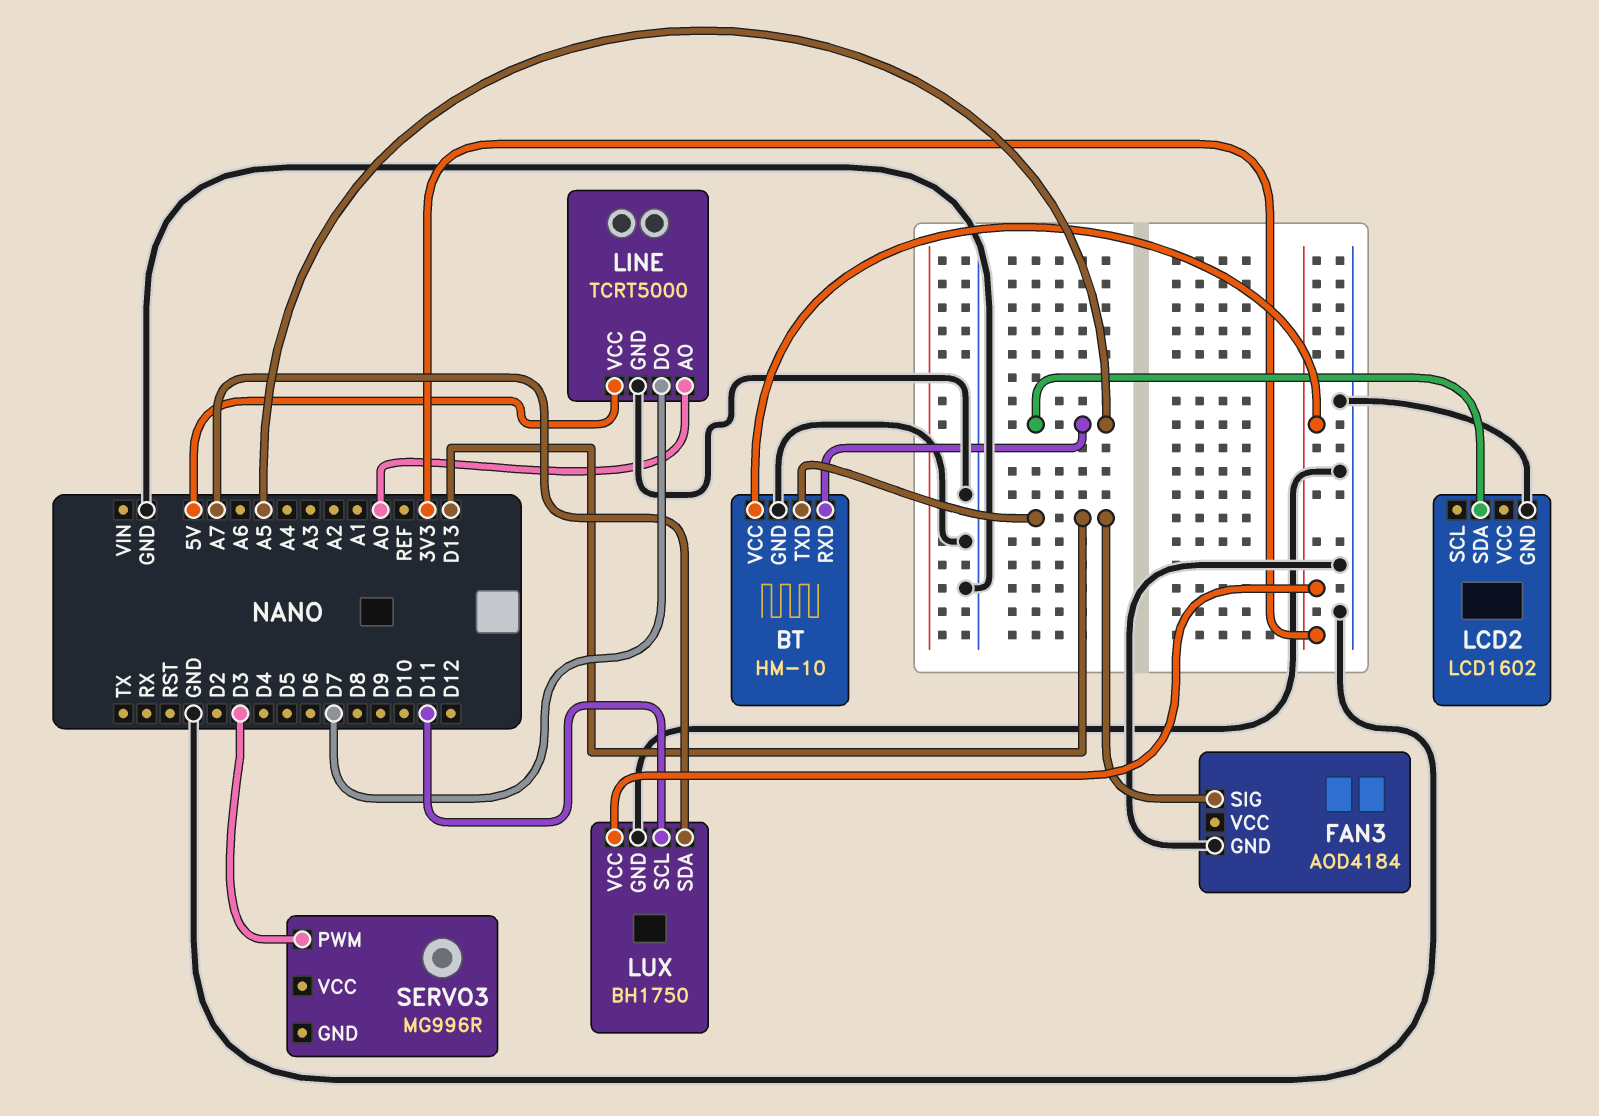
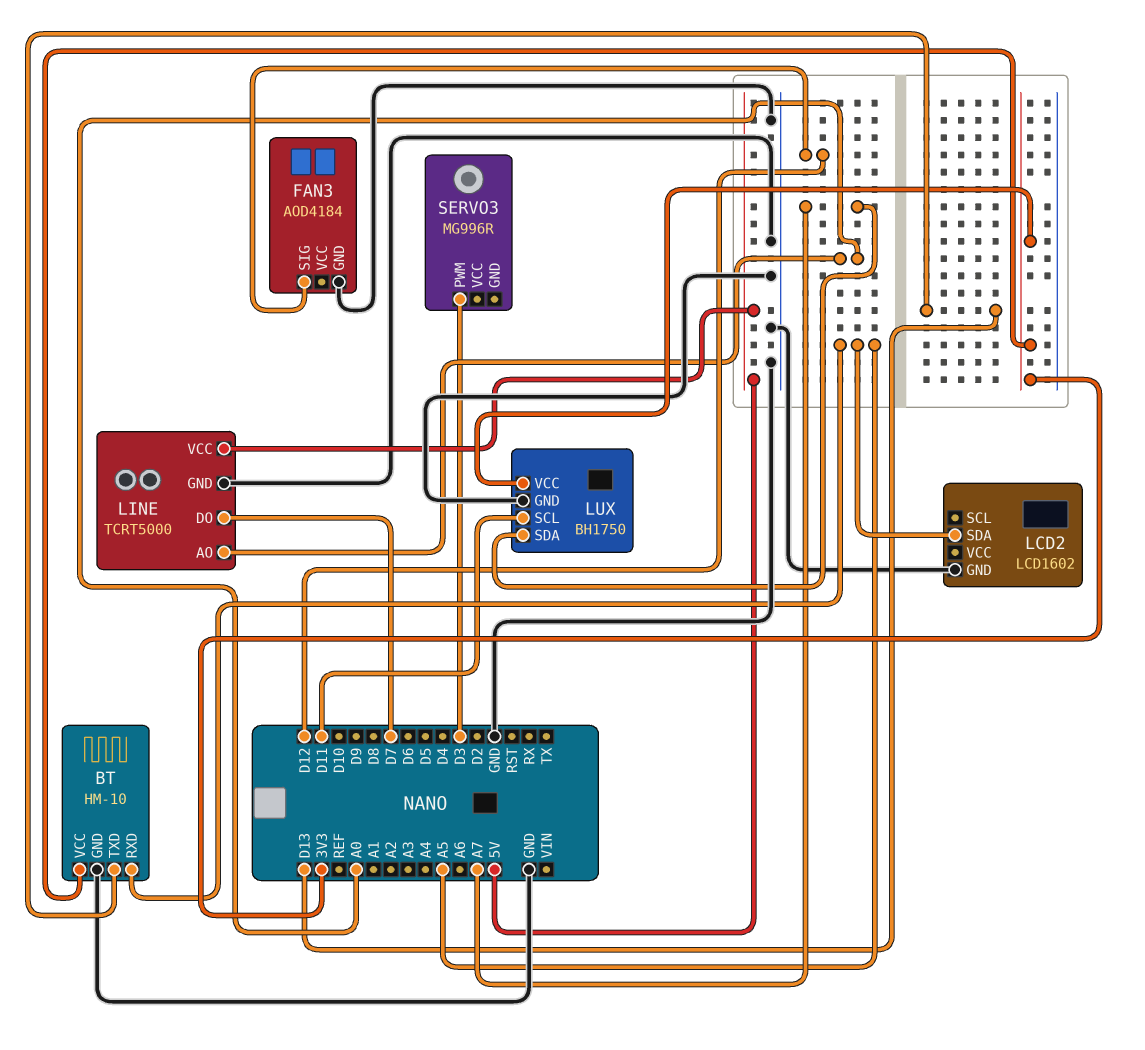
FAN3 pin SIG: D13 -> D12

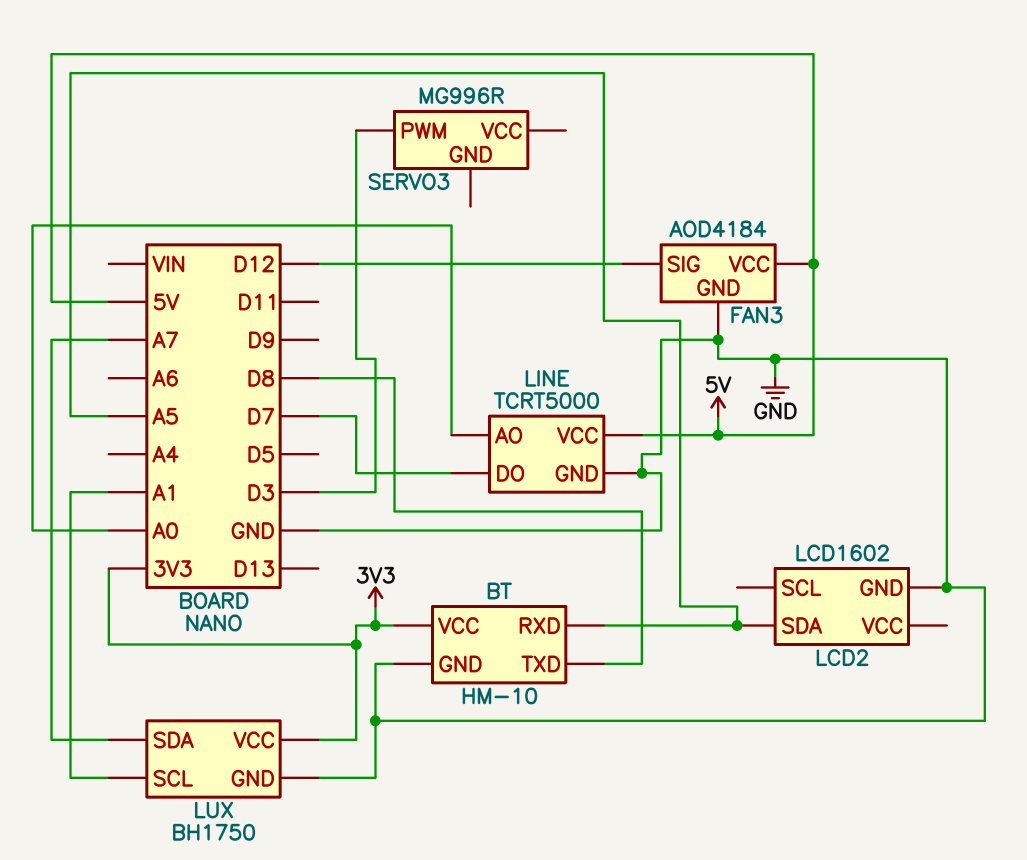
BT pin TXD: D13 -> D8
FAN3 pin VCC: none -> 5V
LUX pin SCL: D11 -> A1

